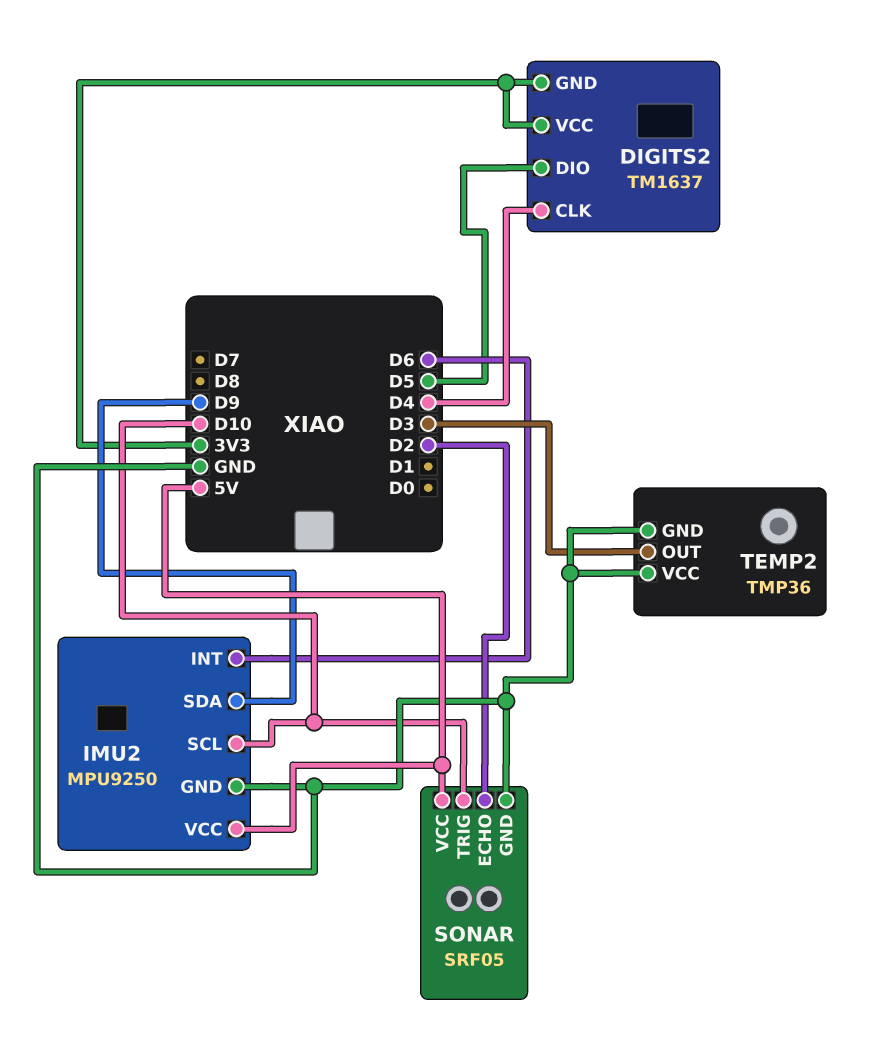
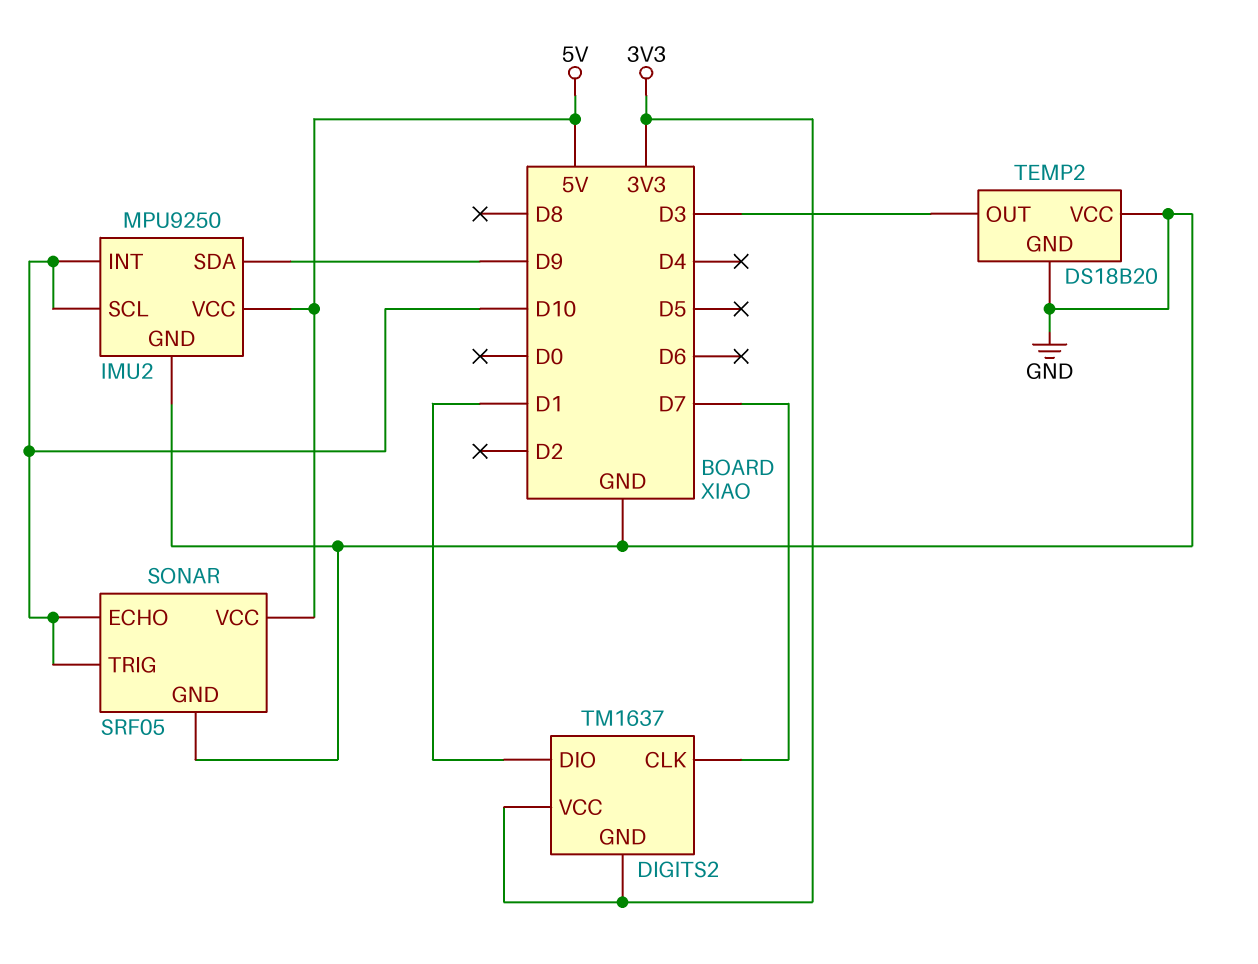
DIGITS2 pin CLK: D4 -> D7
DIGITS2 pin DIO: D5 -> D1
IMU2 pin INT: D6 -> D10
SONAR pin ECHO: D2 -> D10
TEMP2: TMP36 -> DS18B20

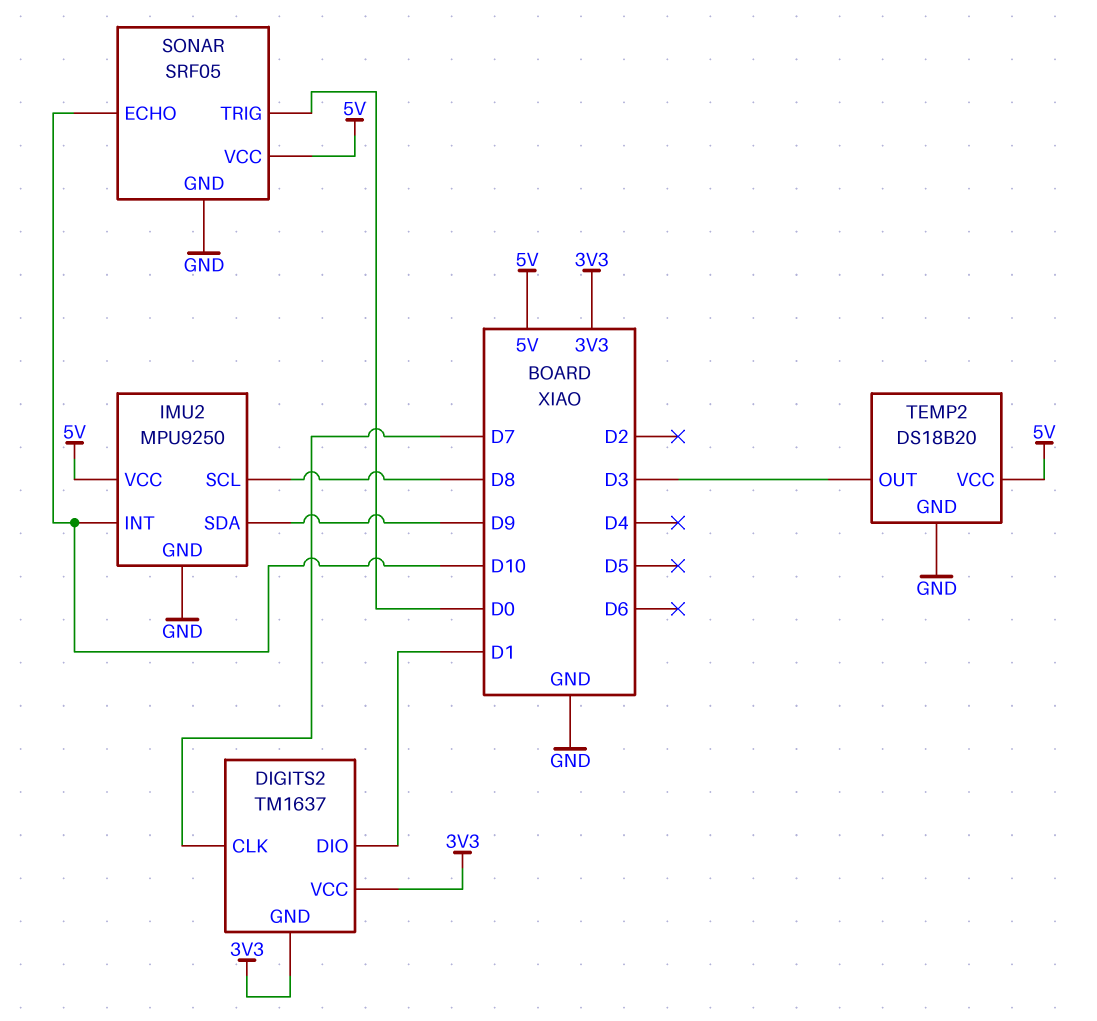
IMU2 pin SCL: D10 -> D8
SONAR pin TRIG: D10 -> D0
TEMP2 pin VCC: GND -> 5V

